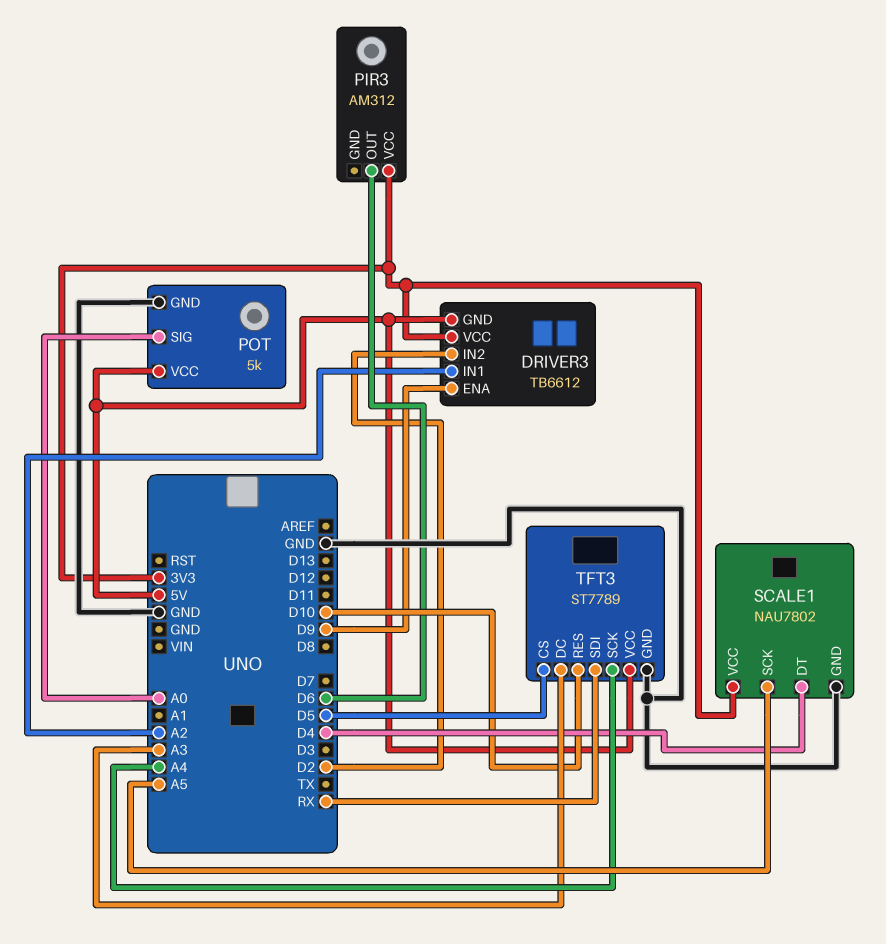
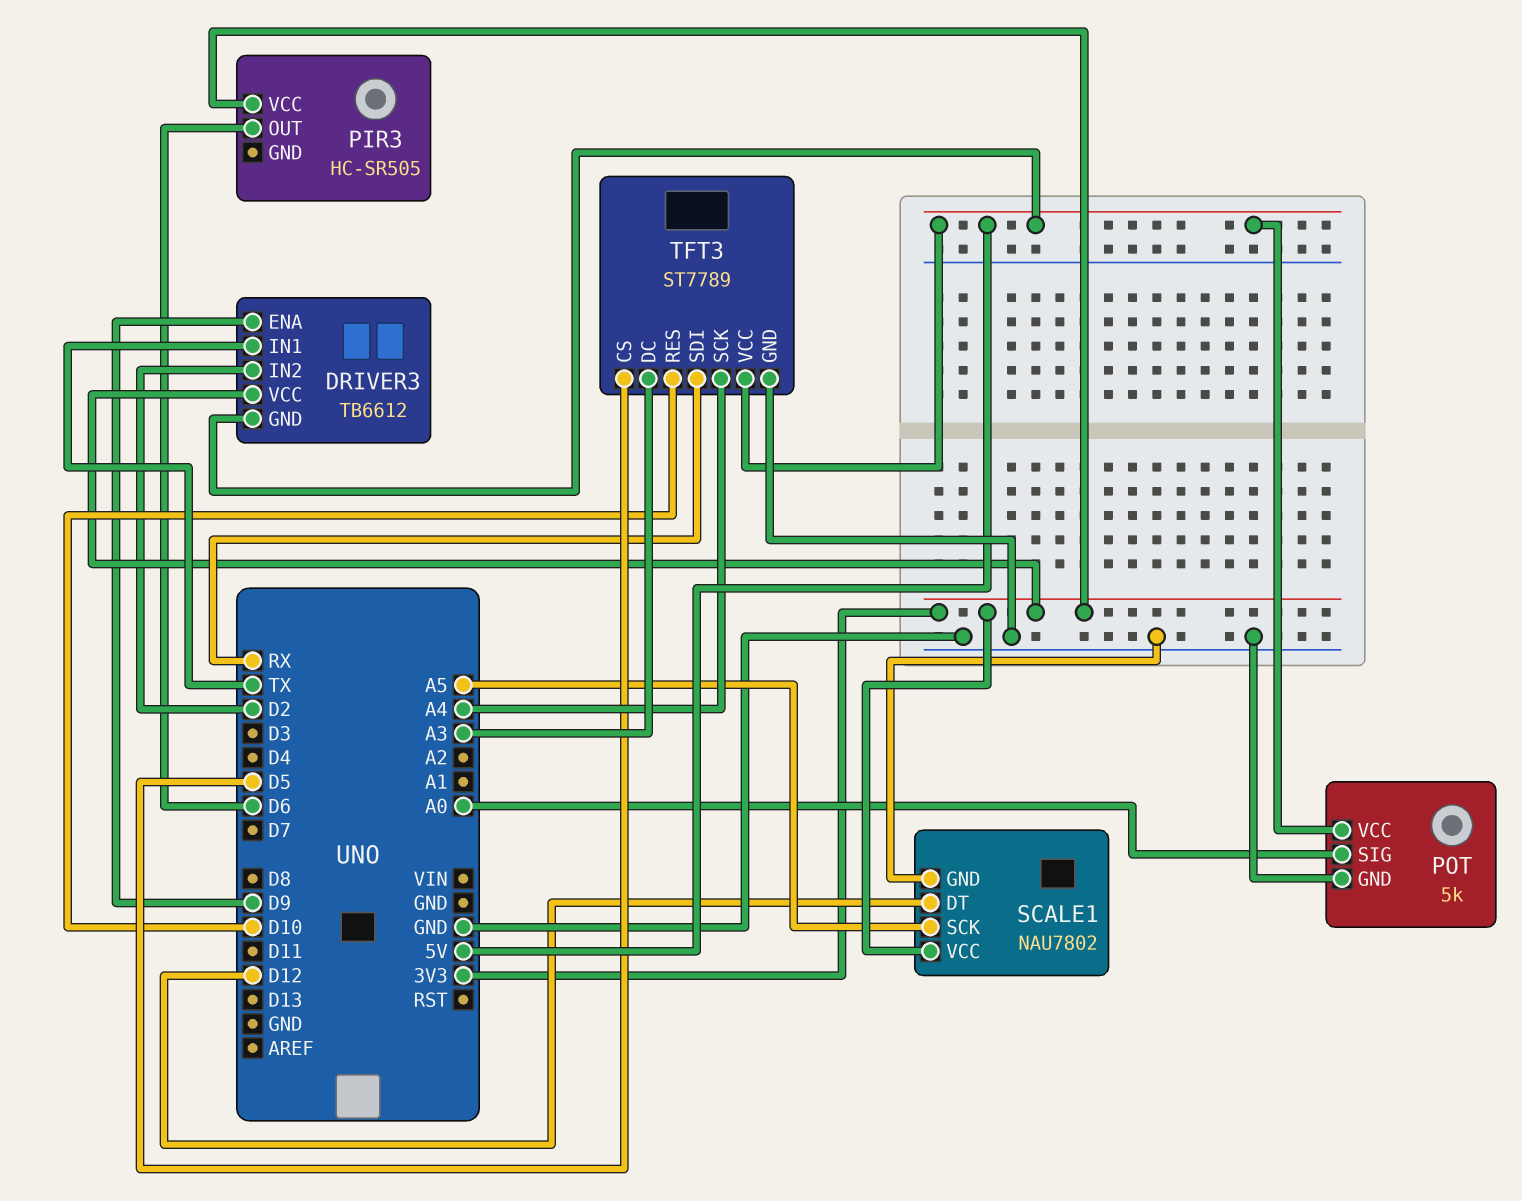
DRIVER3 pin IN1: A2 -> TX
PIR3: AM312 -> HC-SR505
SCALE1 pin DT: D4 -> D12

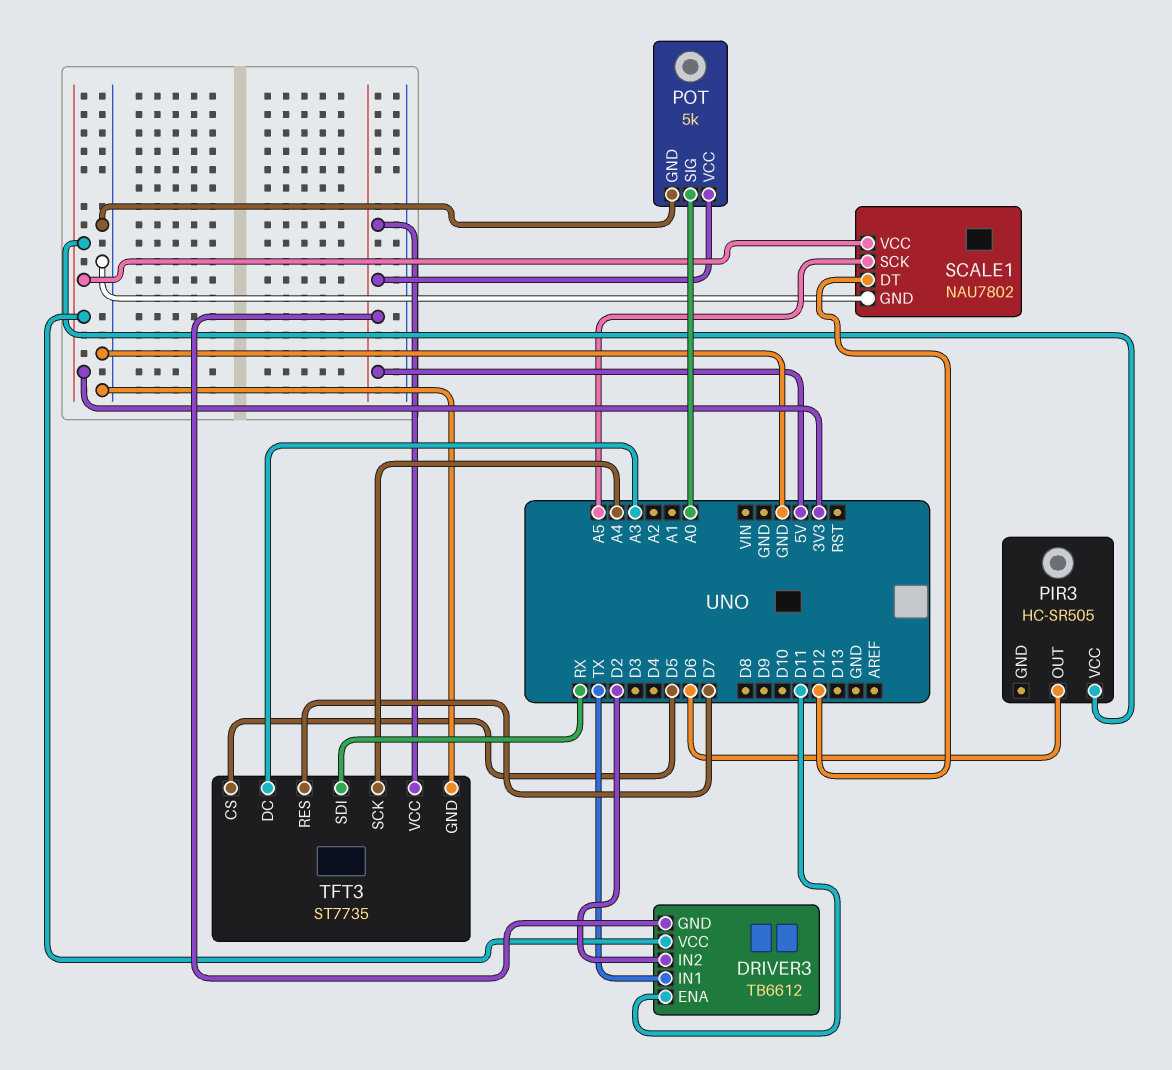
DRIVER3 pin ENA: D9 -> D11
TFT3: ST7789 -> ST7735
TFT3 pin RES: D10 -> D7

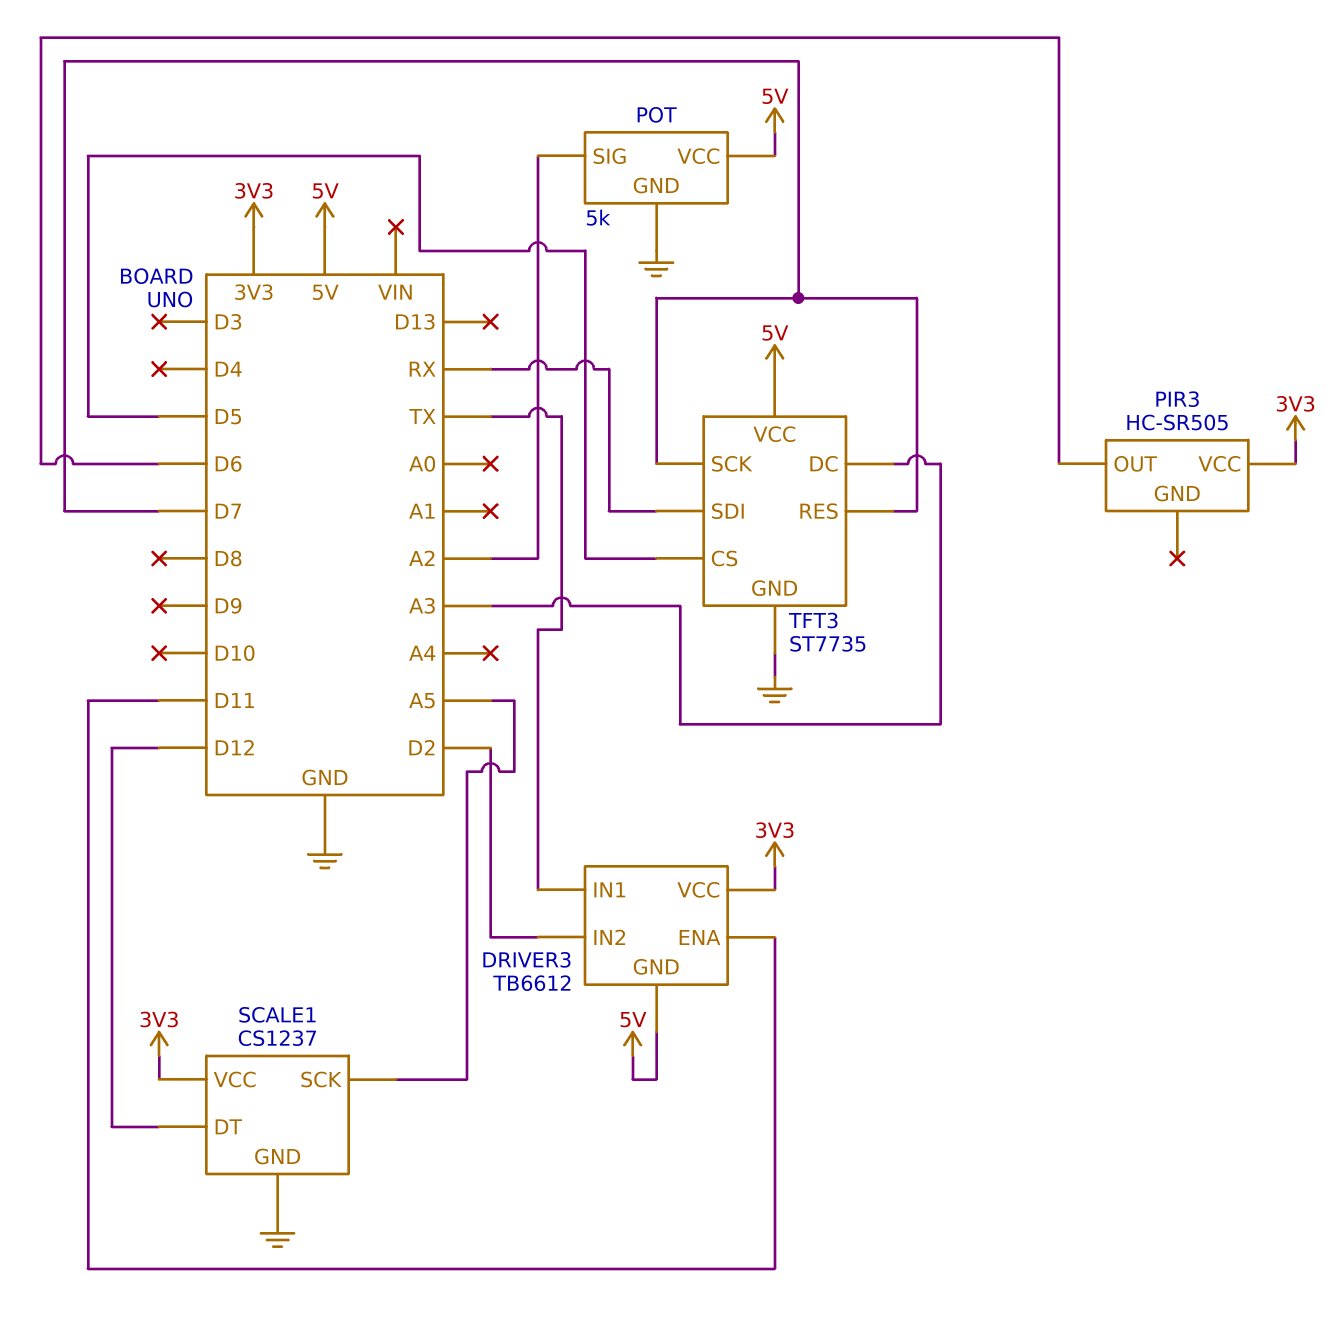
POT pin SIG: A0 -> A2
SCALE1: NAU7802 -> CS1237
TFT3 pin SCK: A4 -> D7

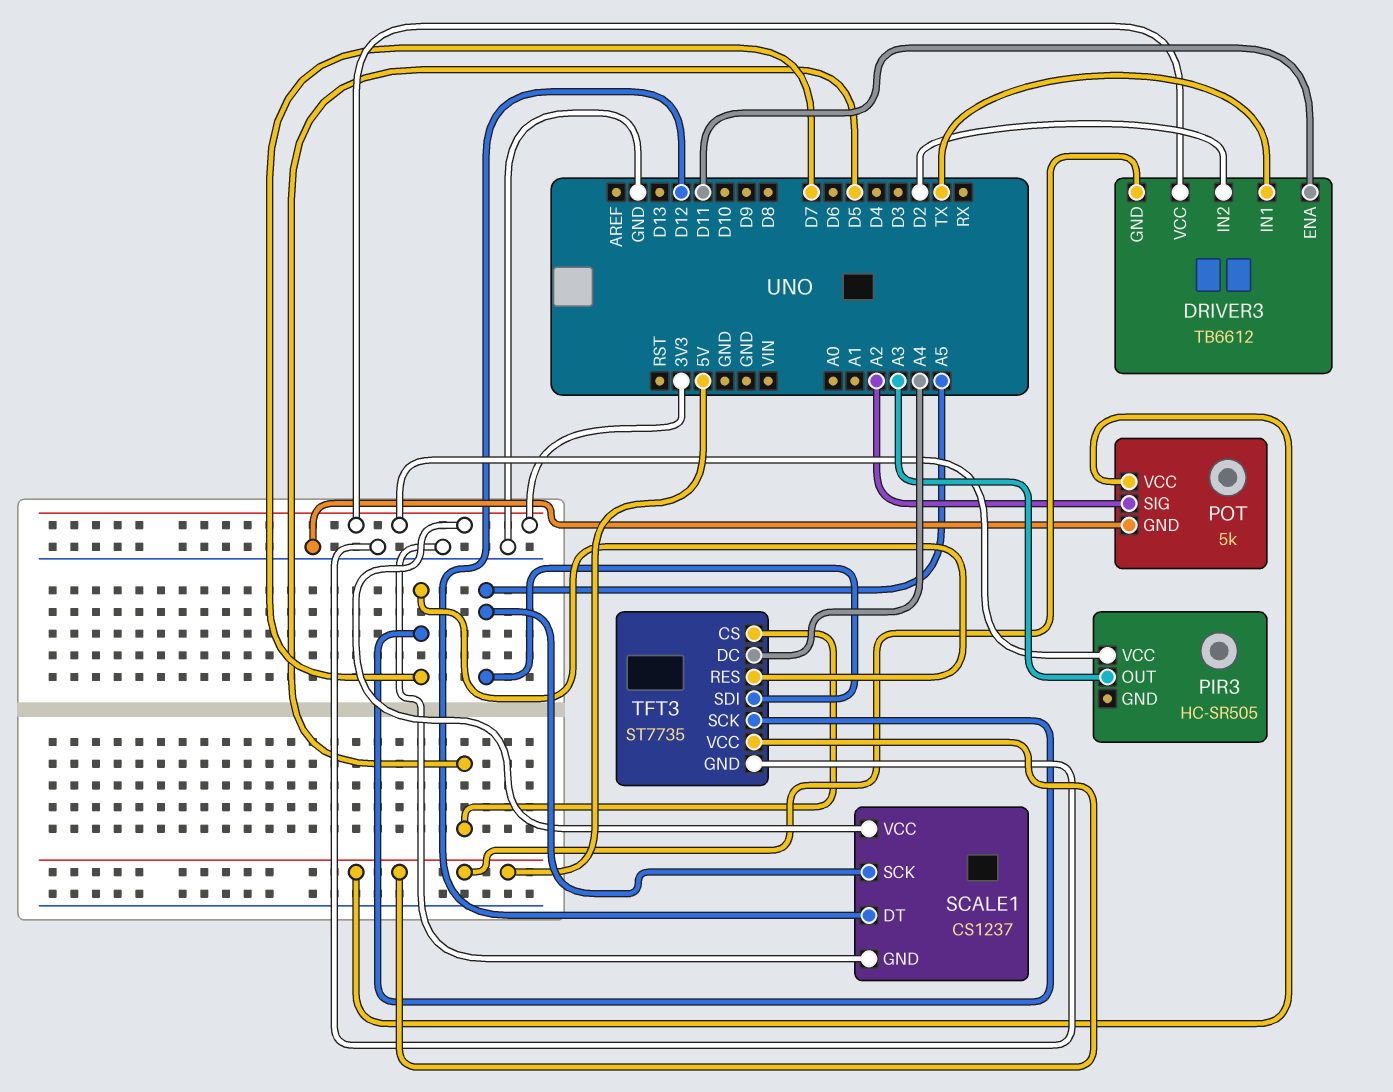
PIR3 pin OUT: D6 -> A3
TFT3 pin DC: A3 -> A4
TFT3 pin SDI: RX -> A5

